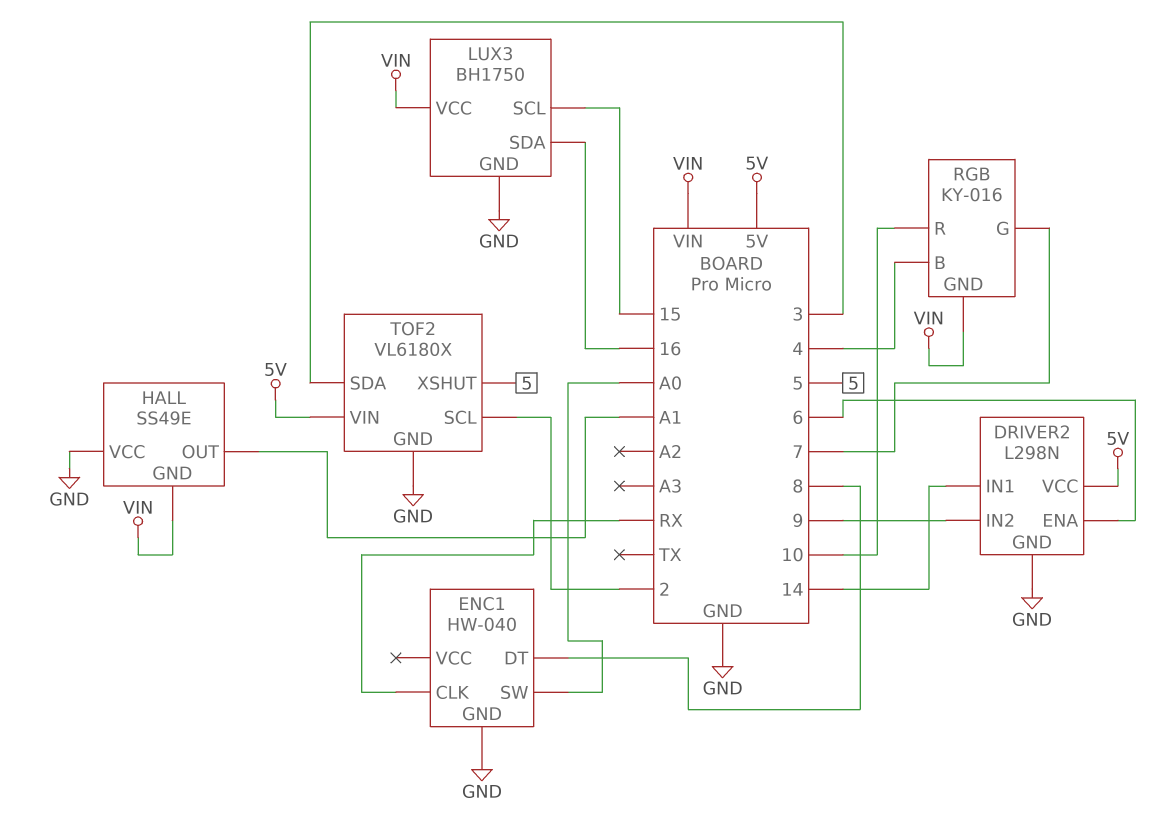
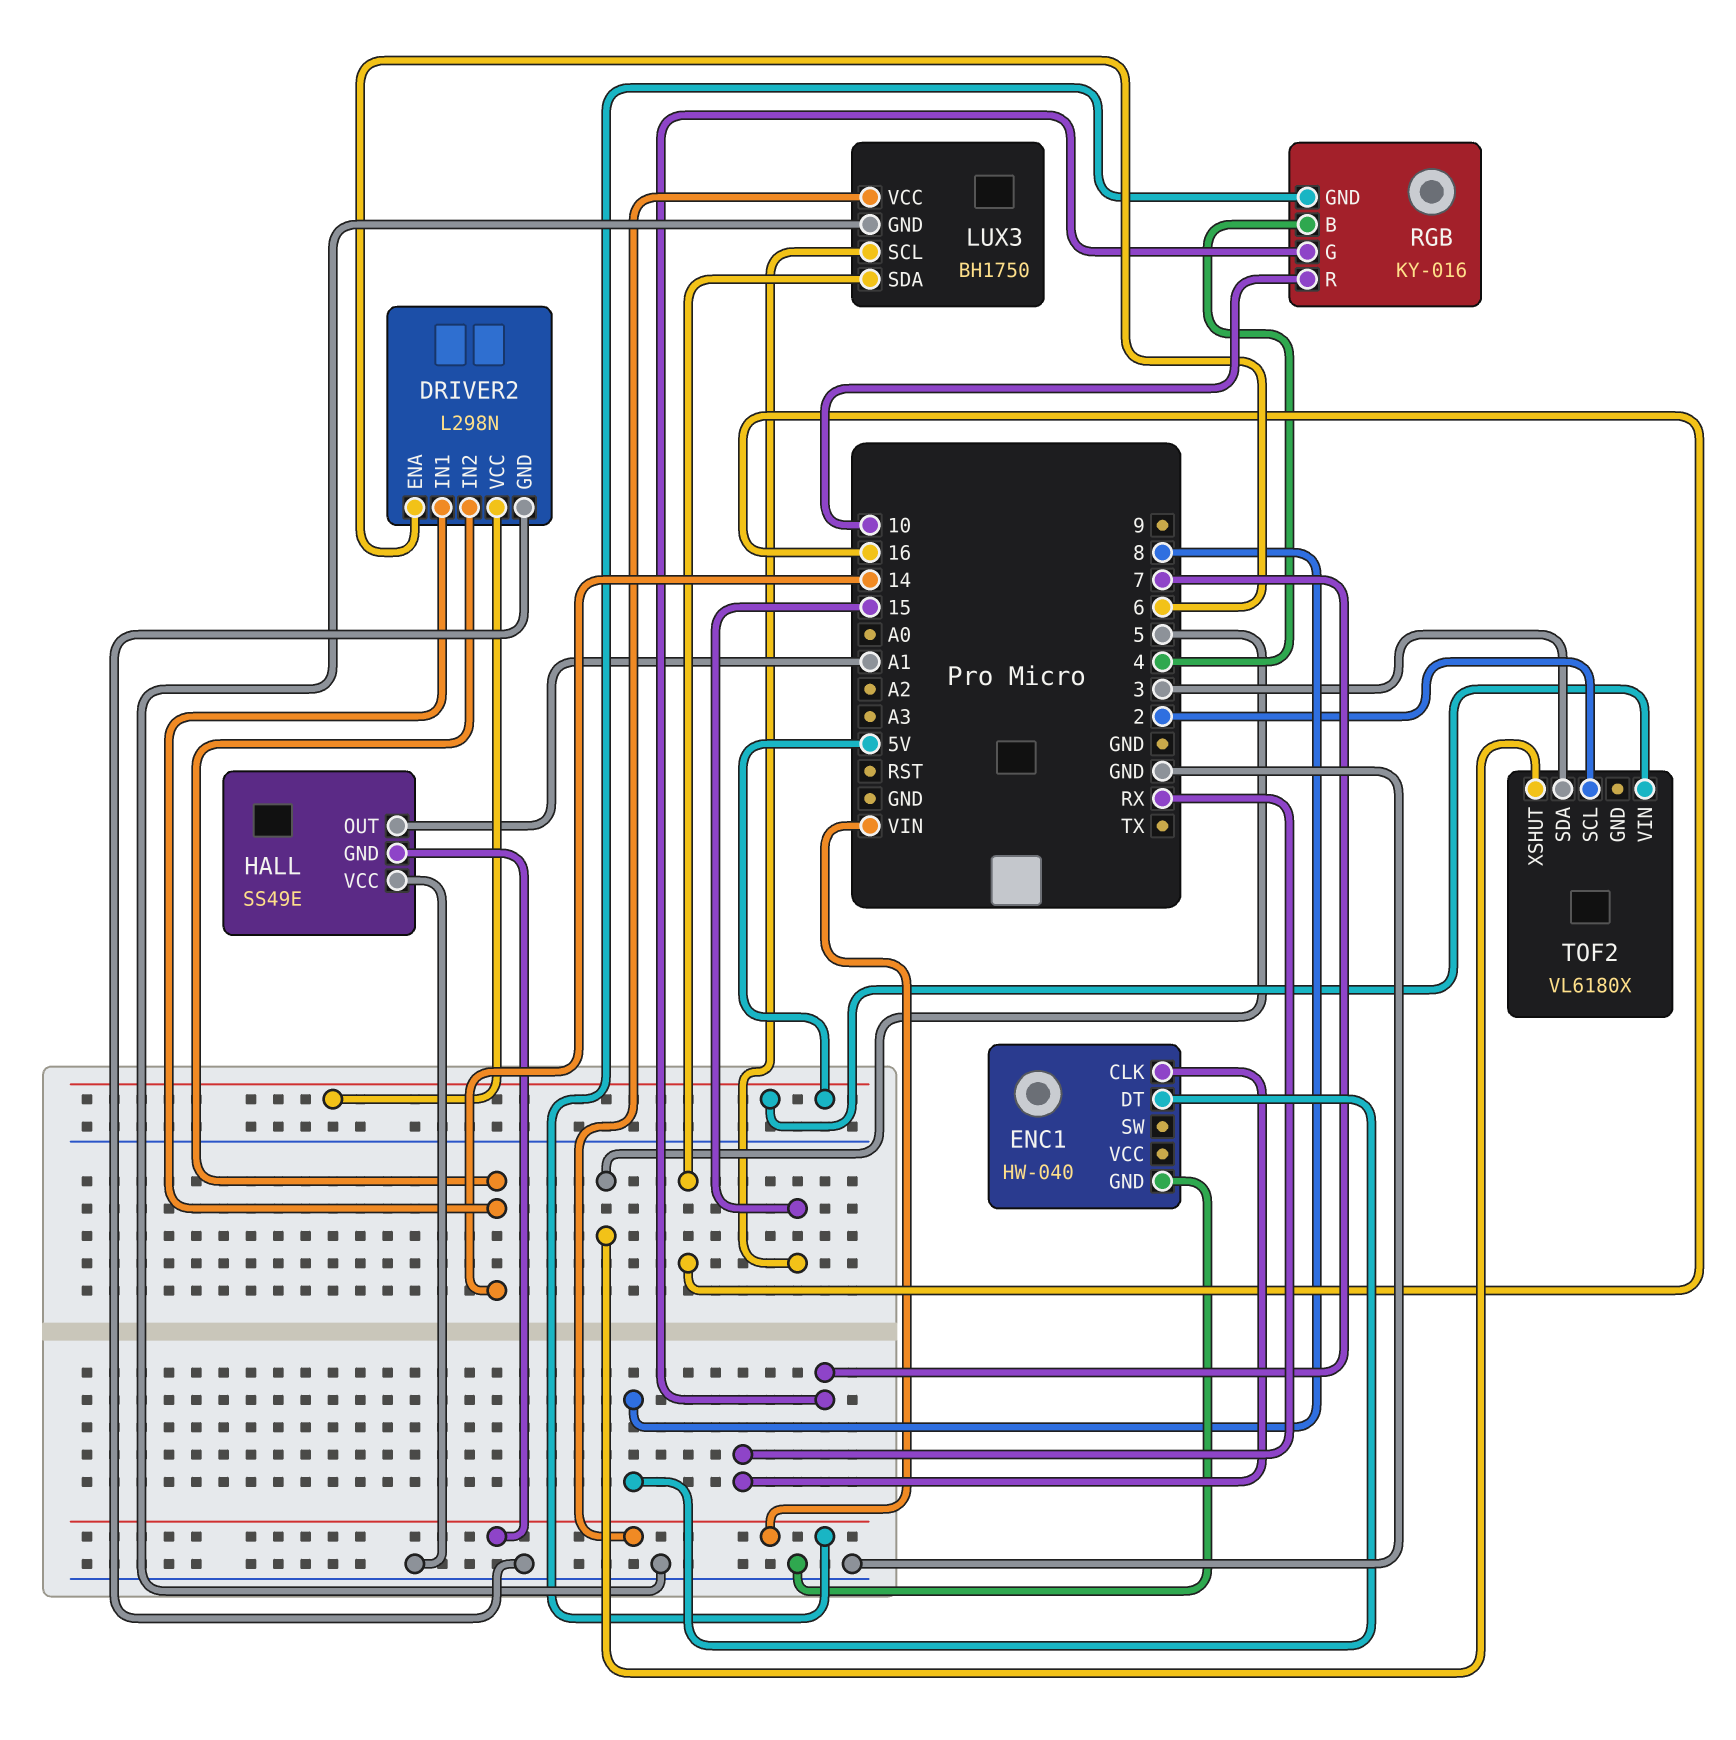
DRIVER2 pin IN2: 9 -> 14
ENC1 pin SW: A0 -> none
TOF2 pin GND: GND -> none

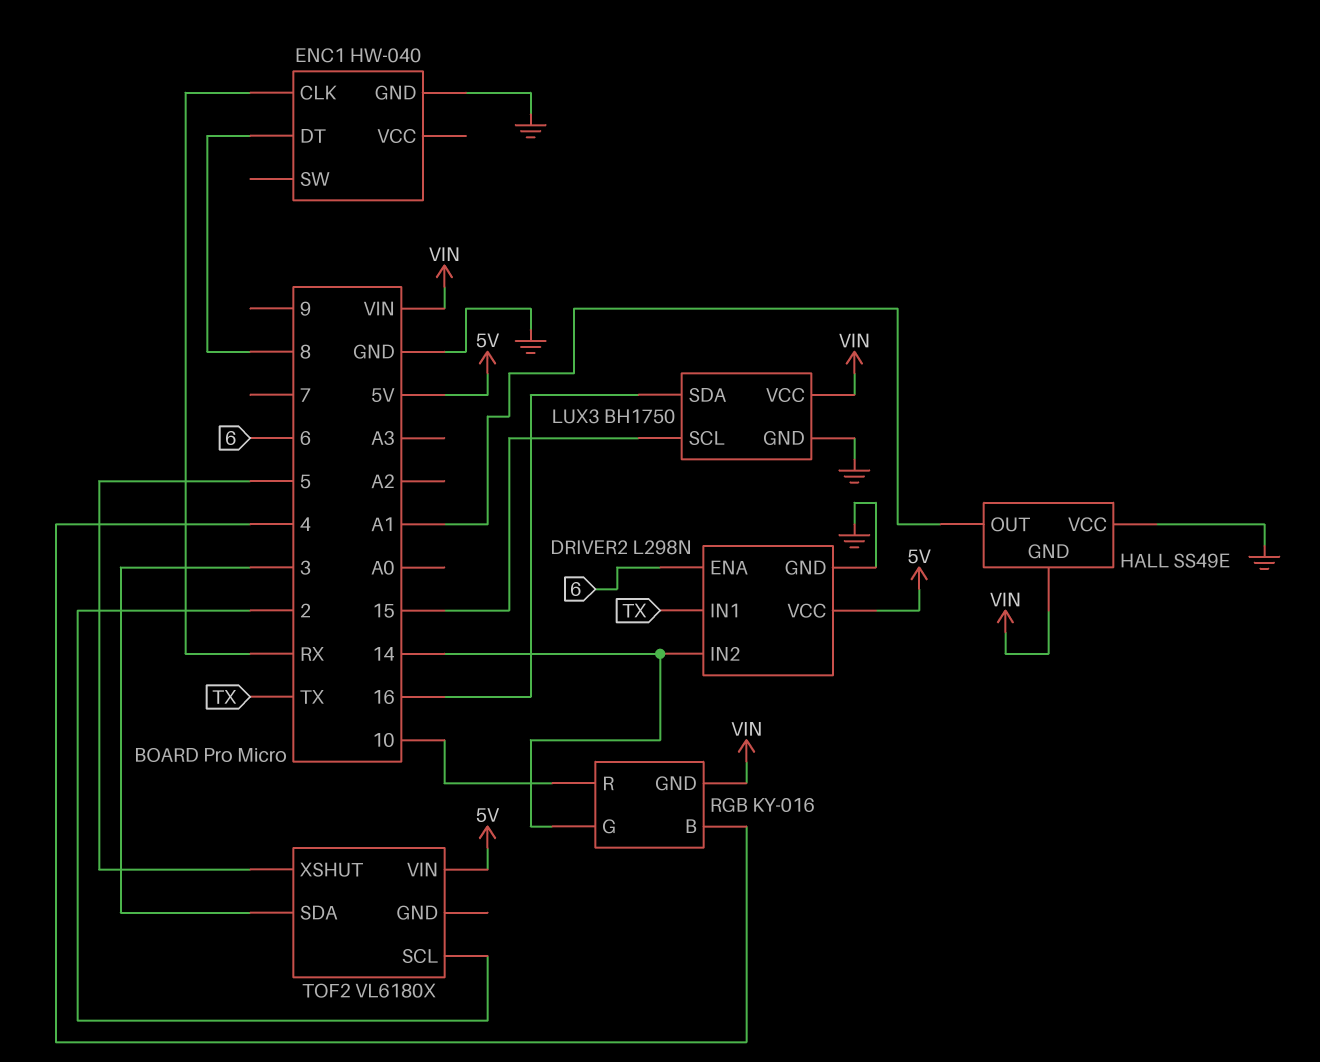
DRIVER2 pin IN1: 14 -> TX
RGB pin G: 7 -> 14

